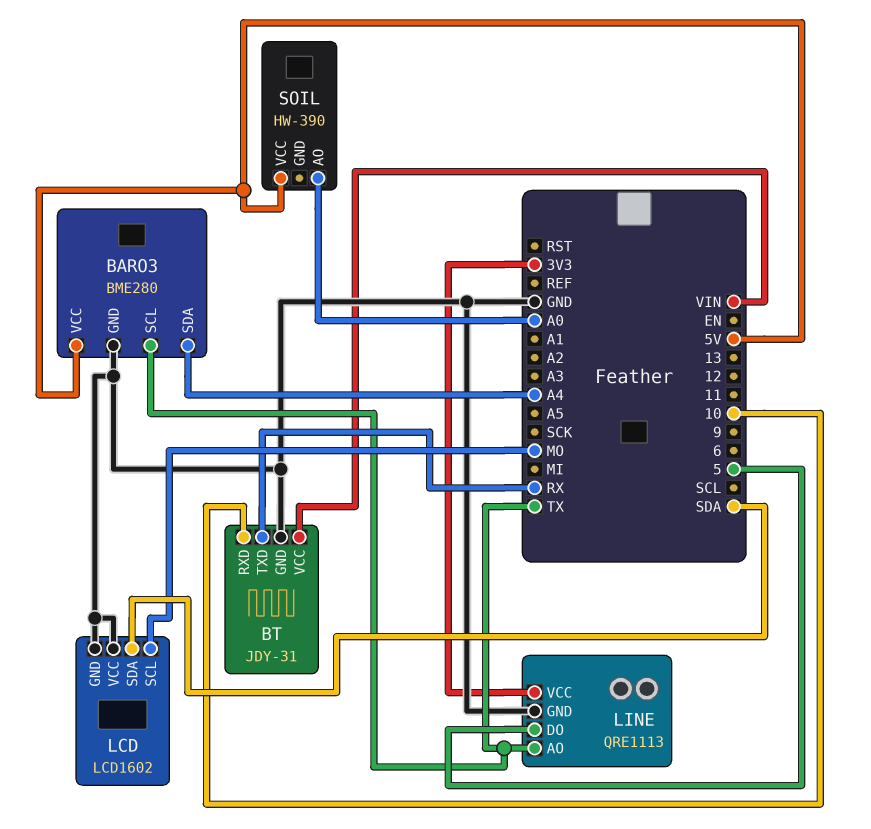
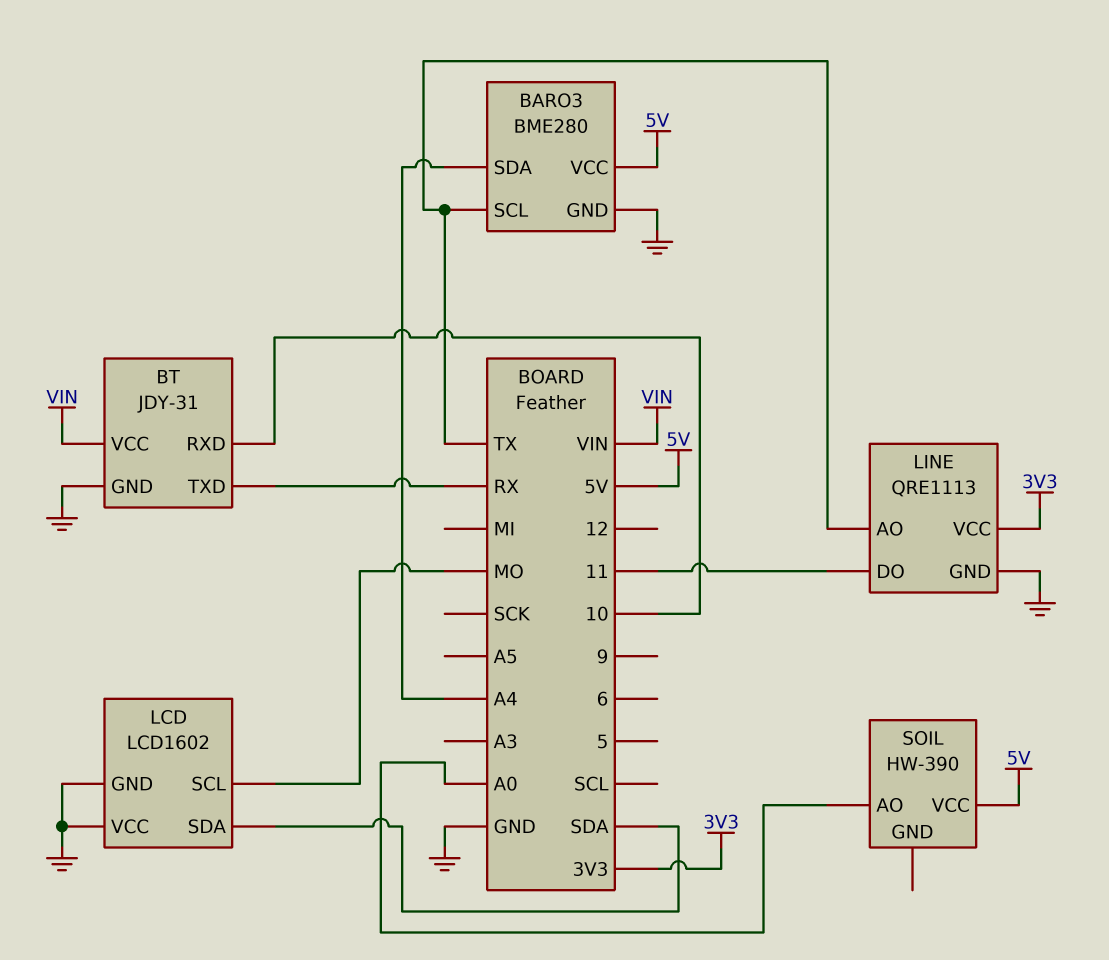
LINE pin DO: 5 -> 11

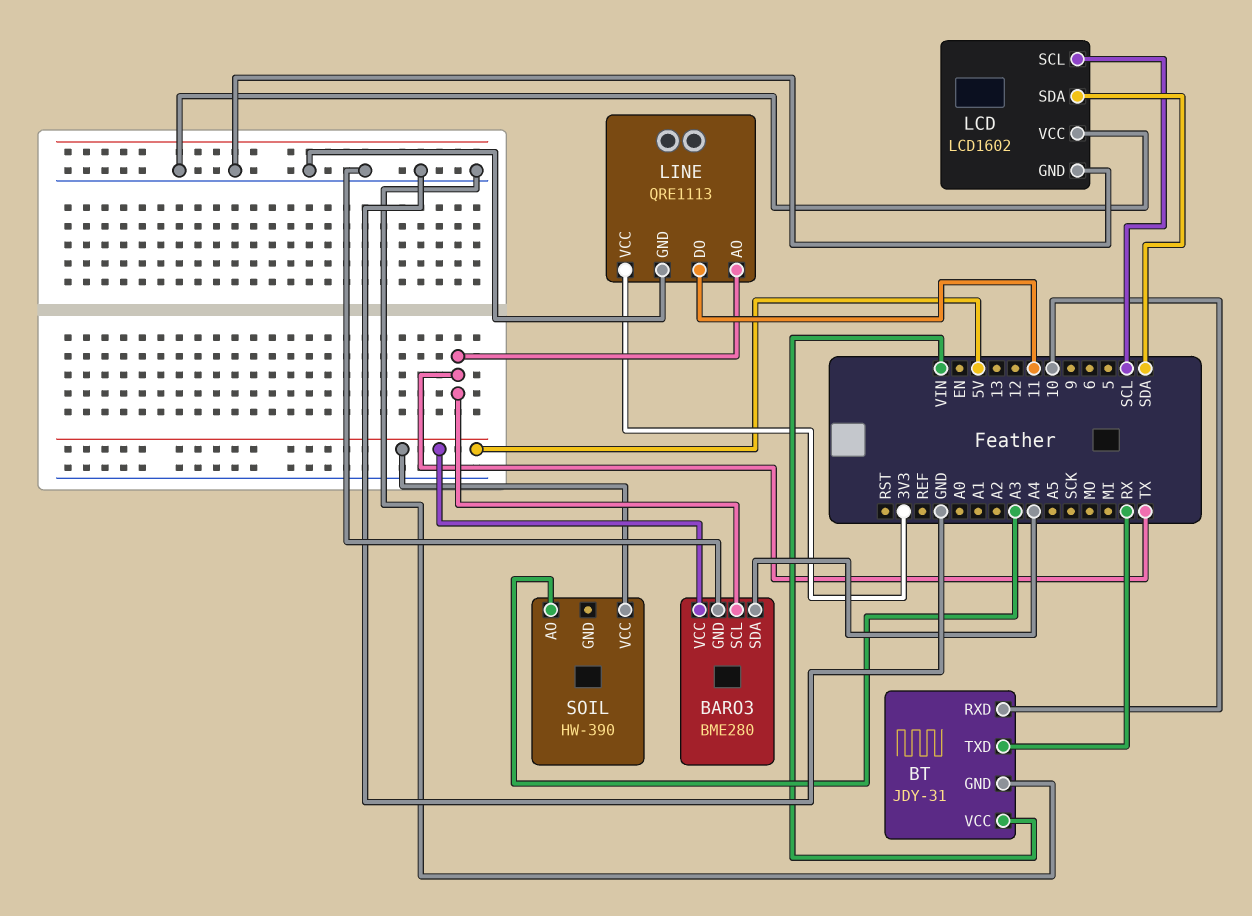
LCD pin SCL: MO -> SCL
SOIL pin AO: A0 -> A3

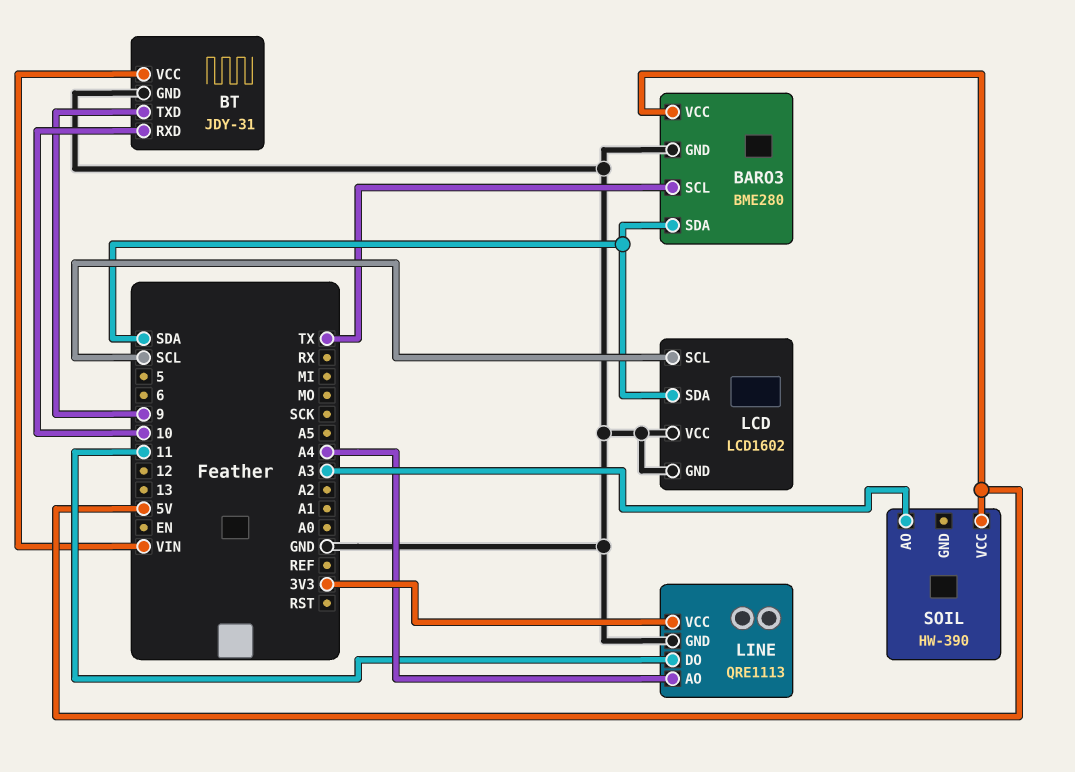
BARO3 pin SDA: A4 -> SDA
BT pin TXD: RX -> 9
LINE pin AO: TX -> A4

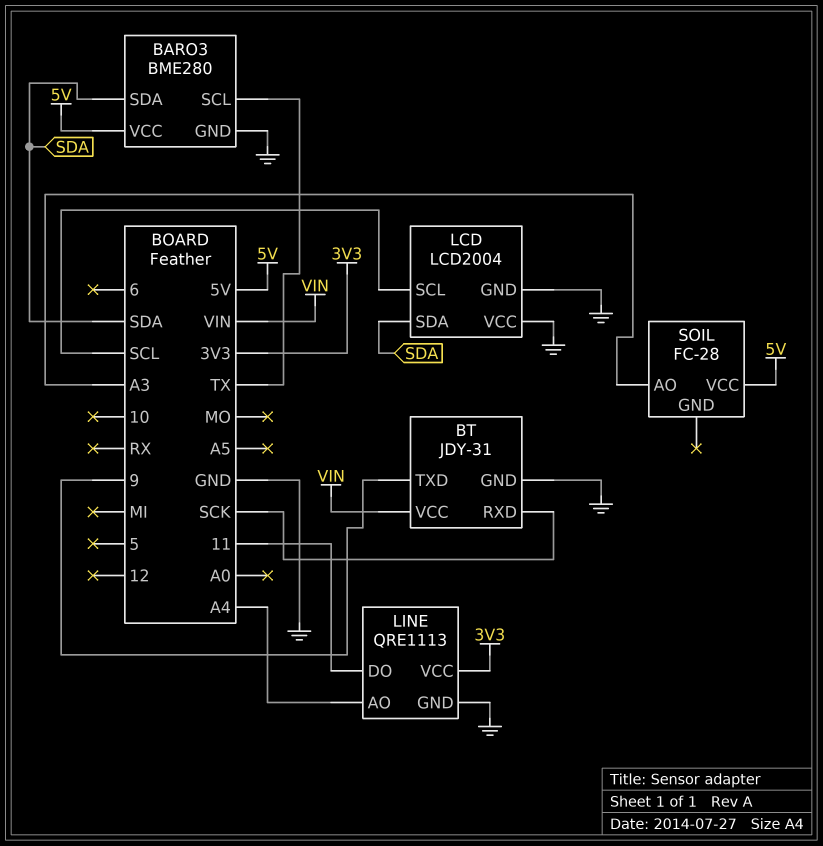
BT pin RXD: 10 -> SCK
LCD: LCD1602 -> LCD2004
SOIL: HW-390 -> FC-28

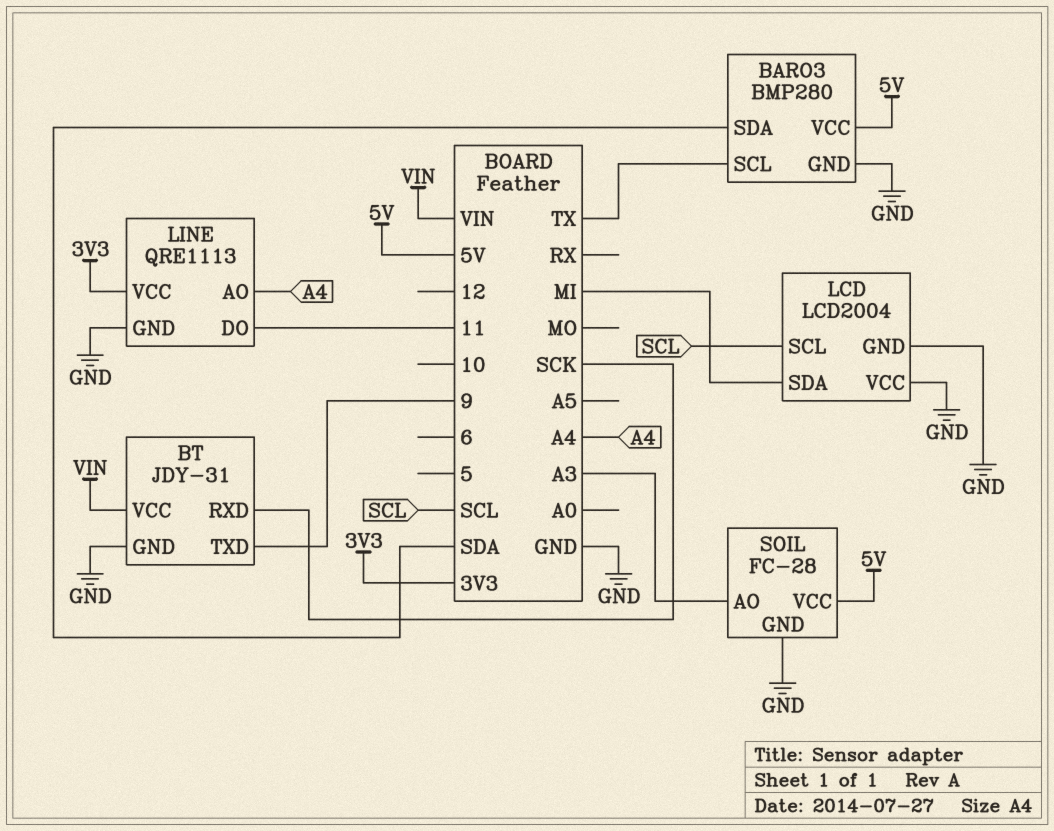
BARO3: BME280 -> BMP280
LCD pin SDA: SDA -> MI
SOIL pin GND: none -> GND

